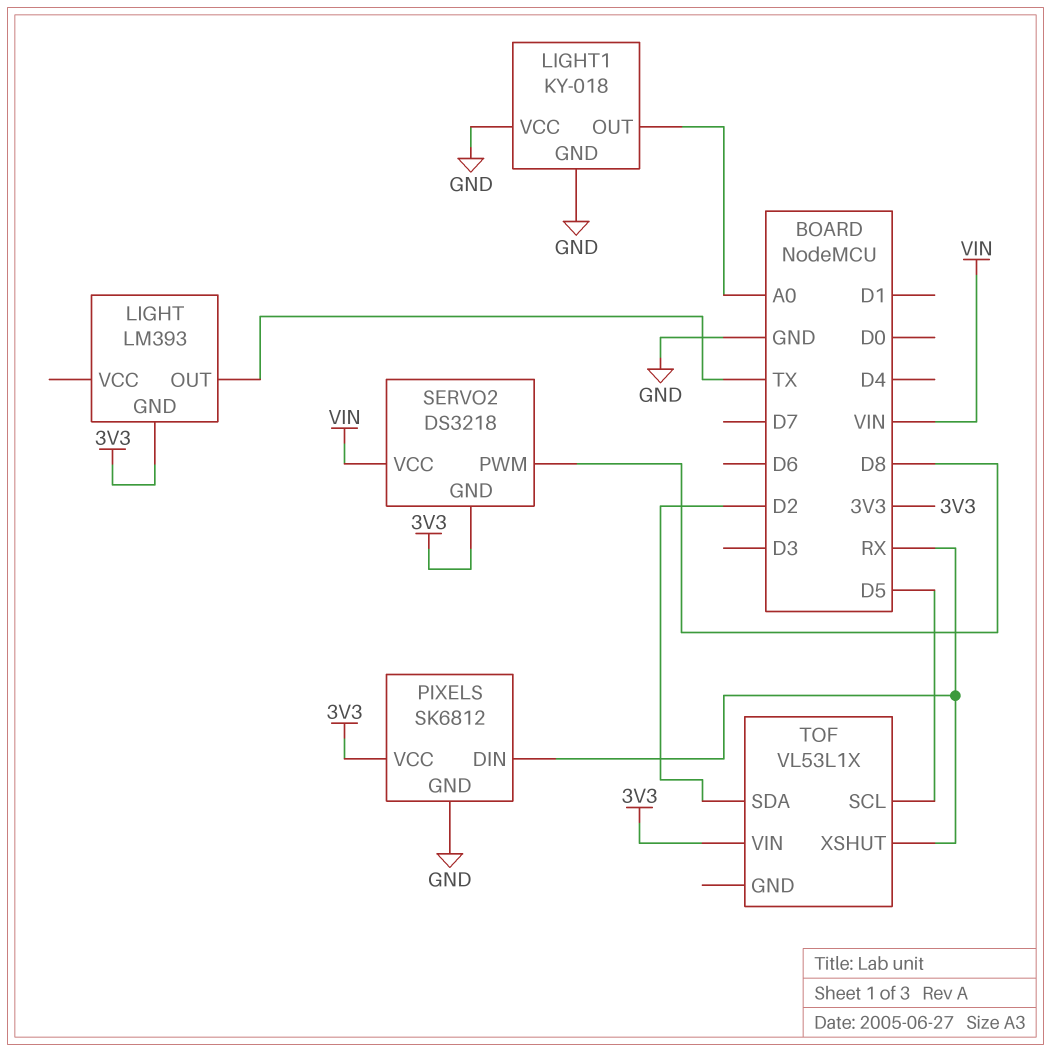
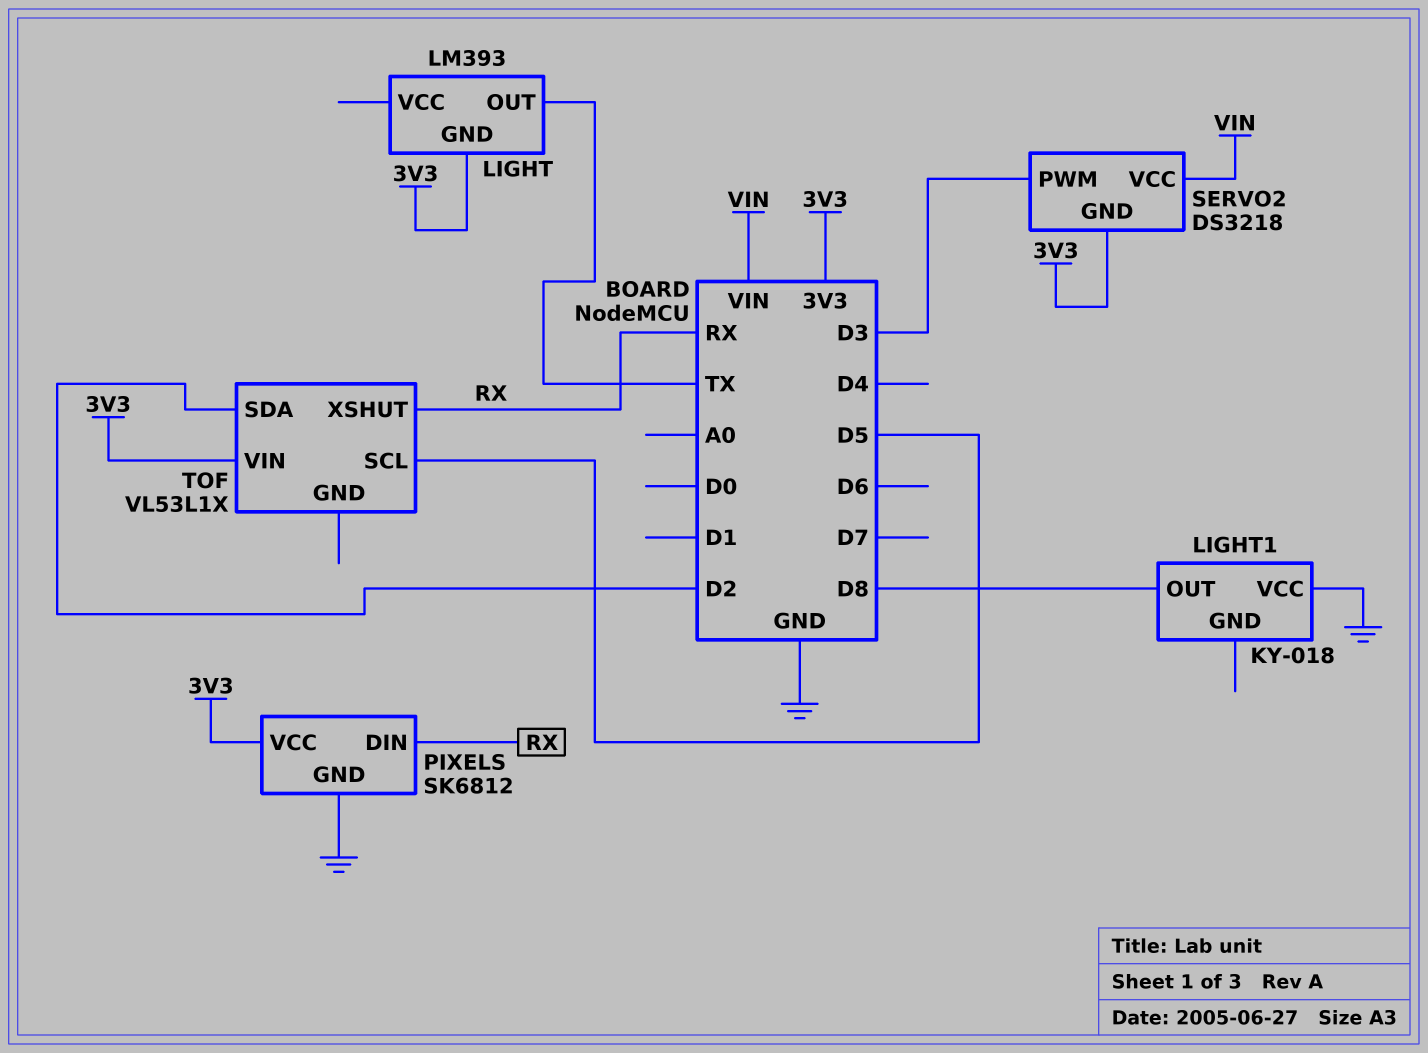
LIGHT1 pin GND: GND -> none
LIGHT1 pin OUT: A0 -> D8
SERVO2 pin PWM: D8 -> D3

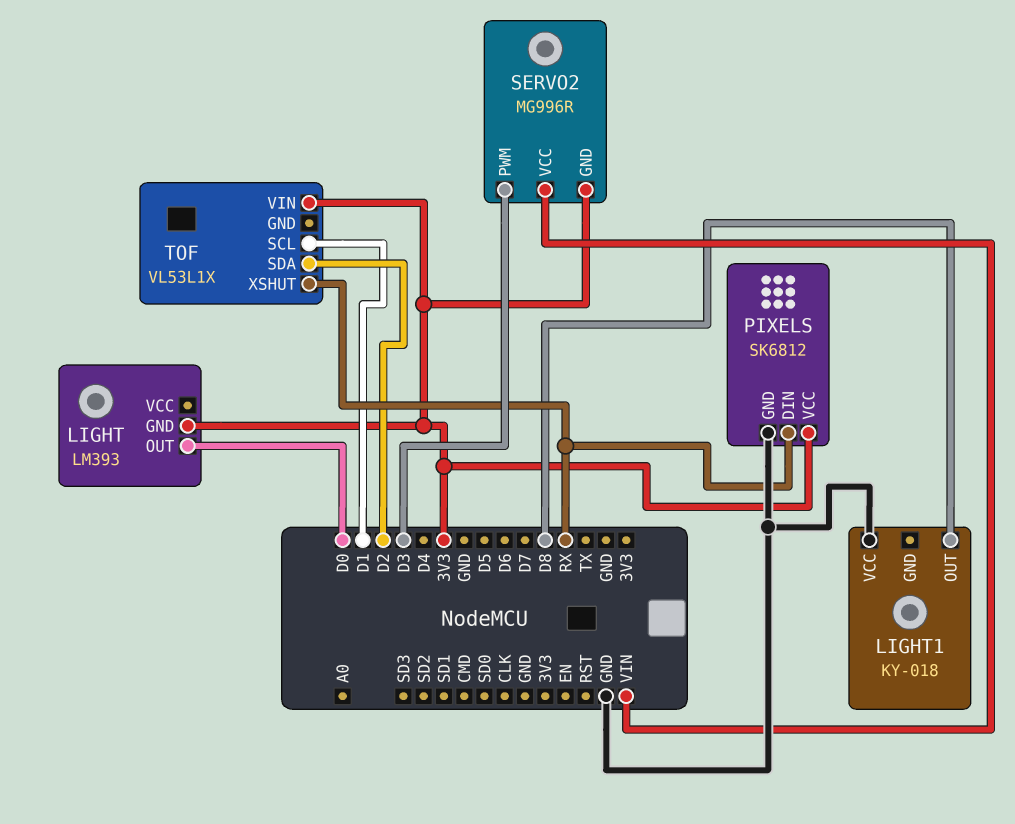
LIGHT pin OUT: TX -> D0
SERVO2: DS3218 -> MG996R
TOF pin SCL: D5 -> D1

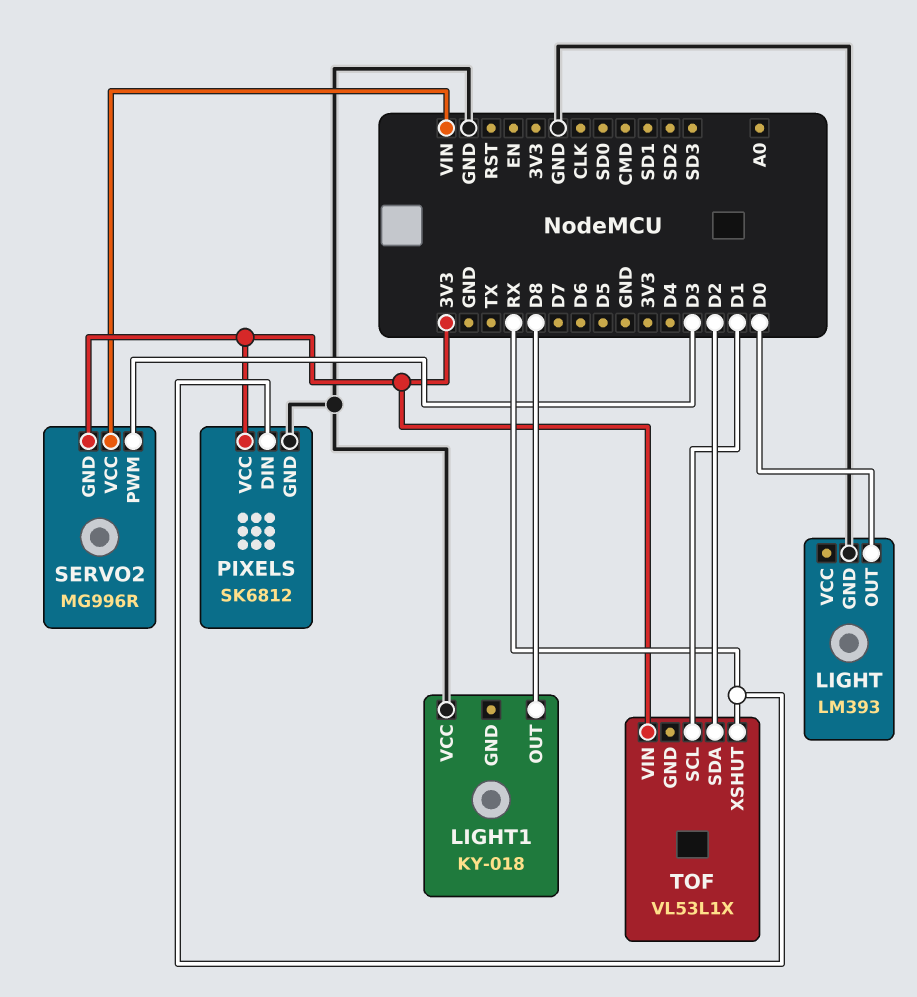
LIGHT pin GND: 3V3 -> GND

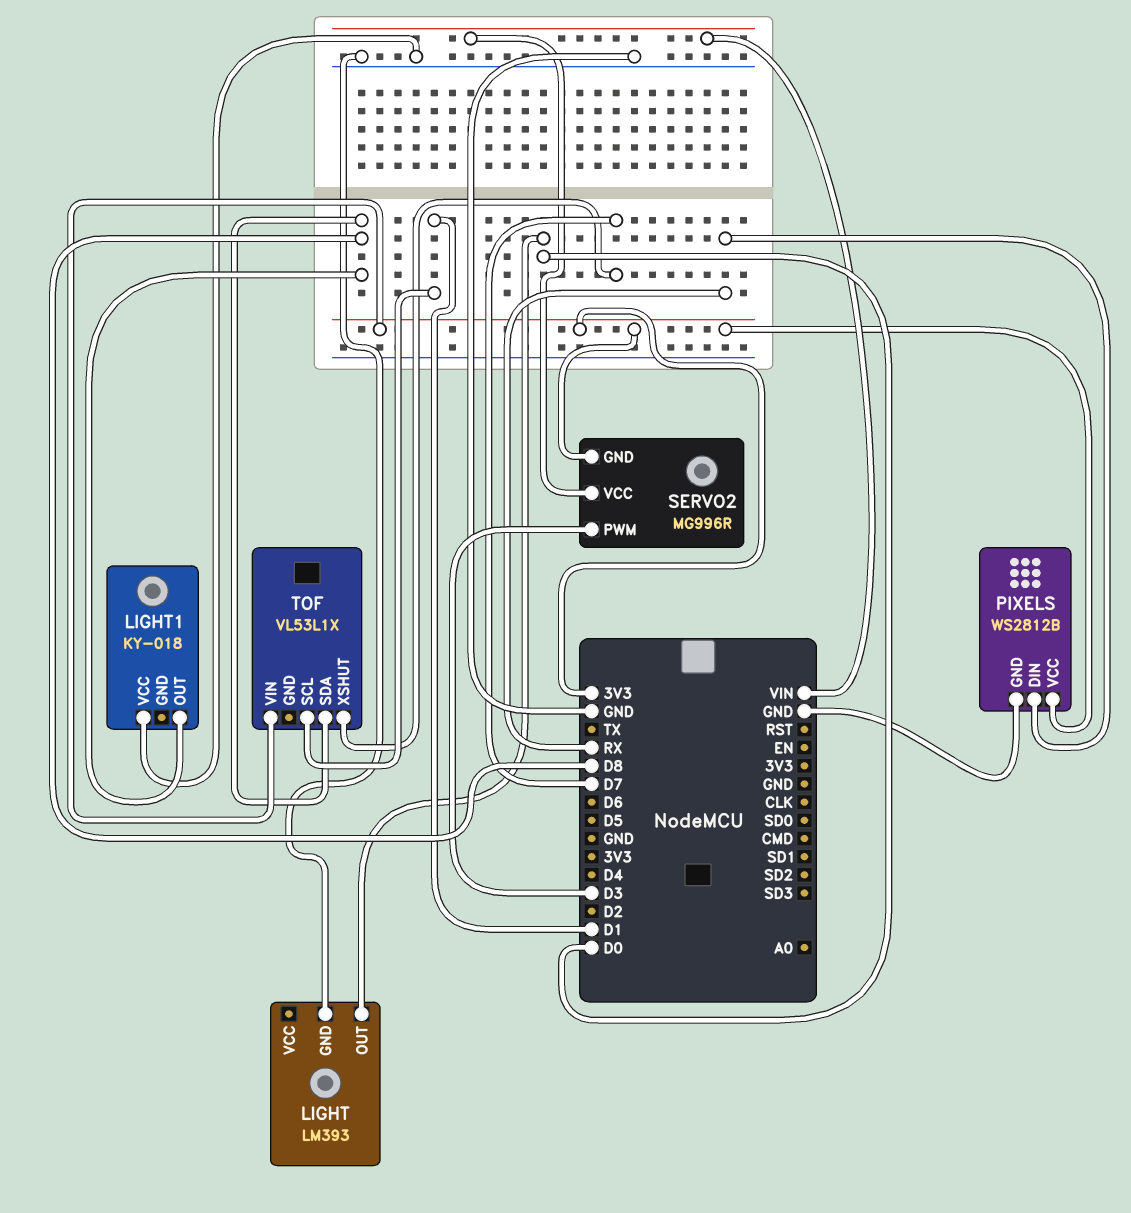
PIXELS: SK6812 -> WS2812B
TOF pin SDA: D2 -> D8
TOF pin XSHUT: RX -> D7

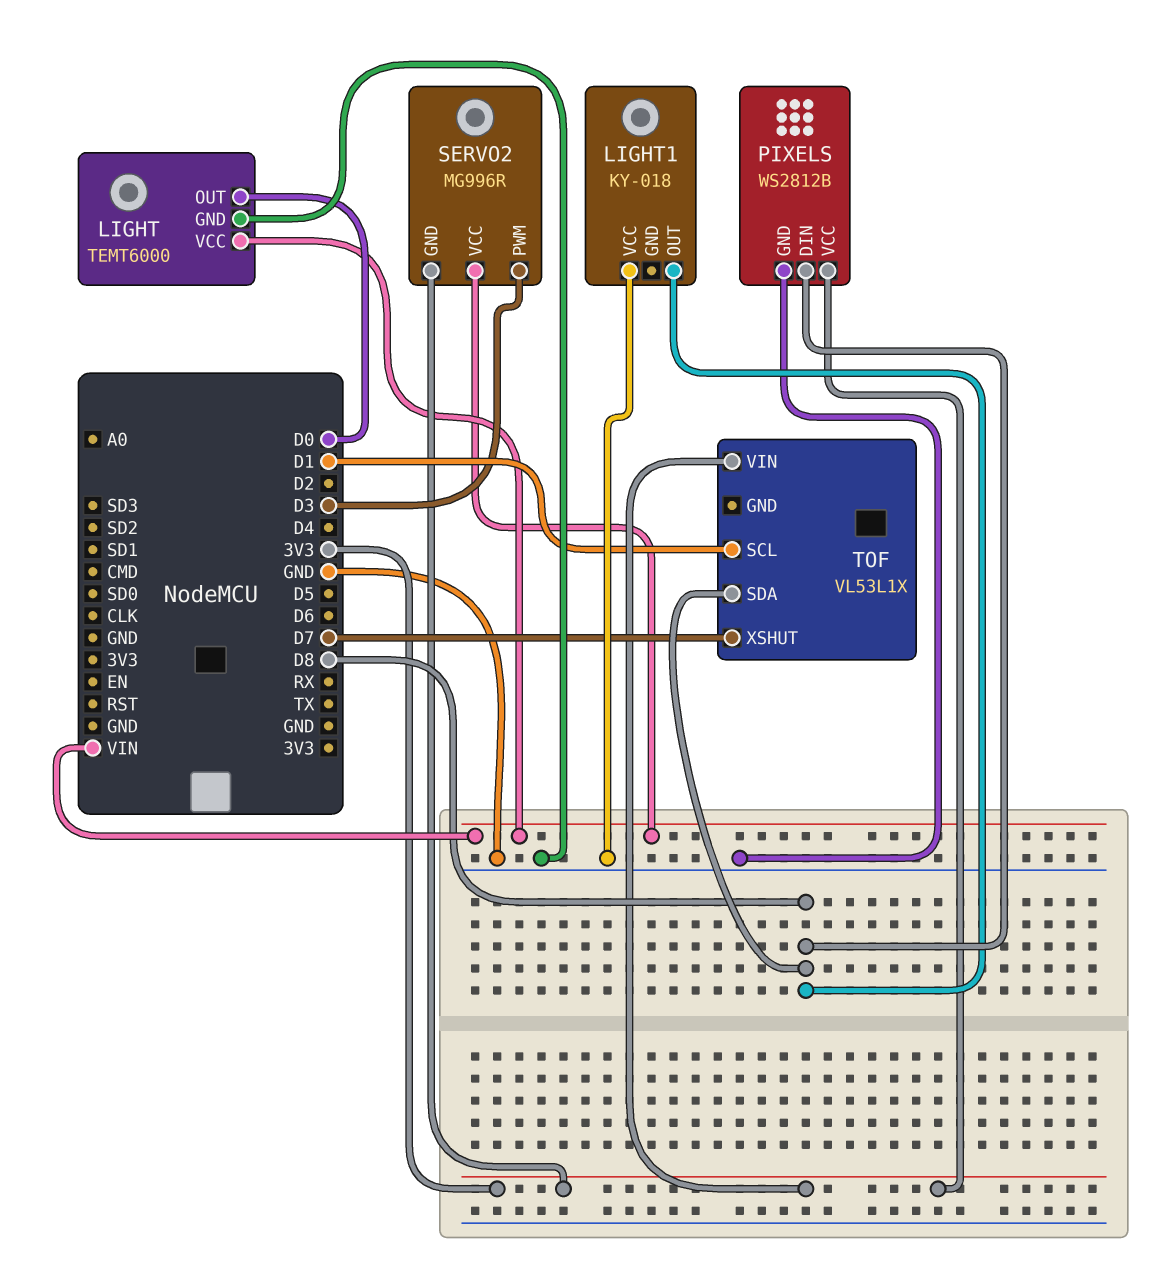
LIGHT: LM393 -> TEMT6000
LIGHT pin VCC: none -> VIN
PIXELS pin DIN: RX -> D8

